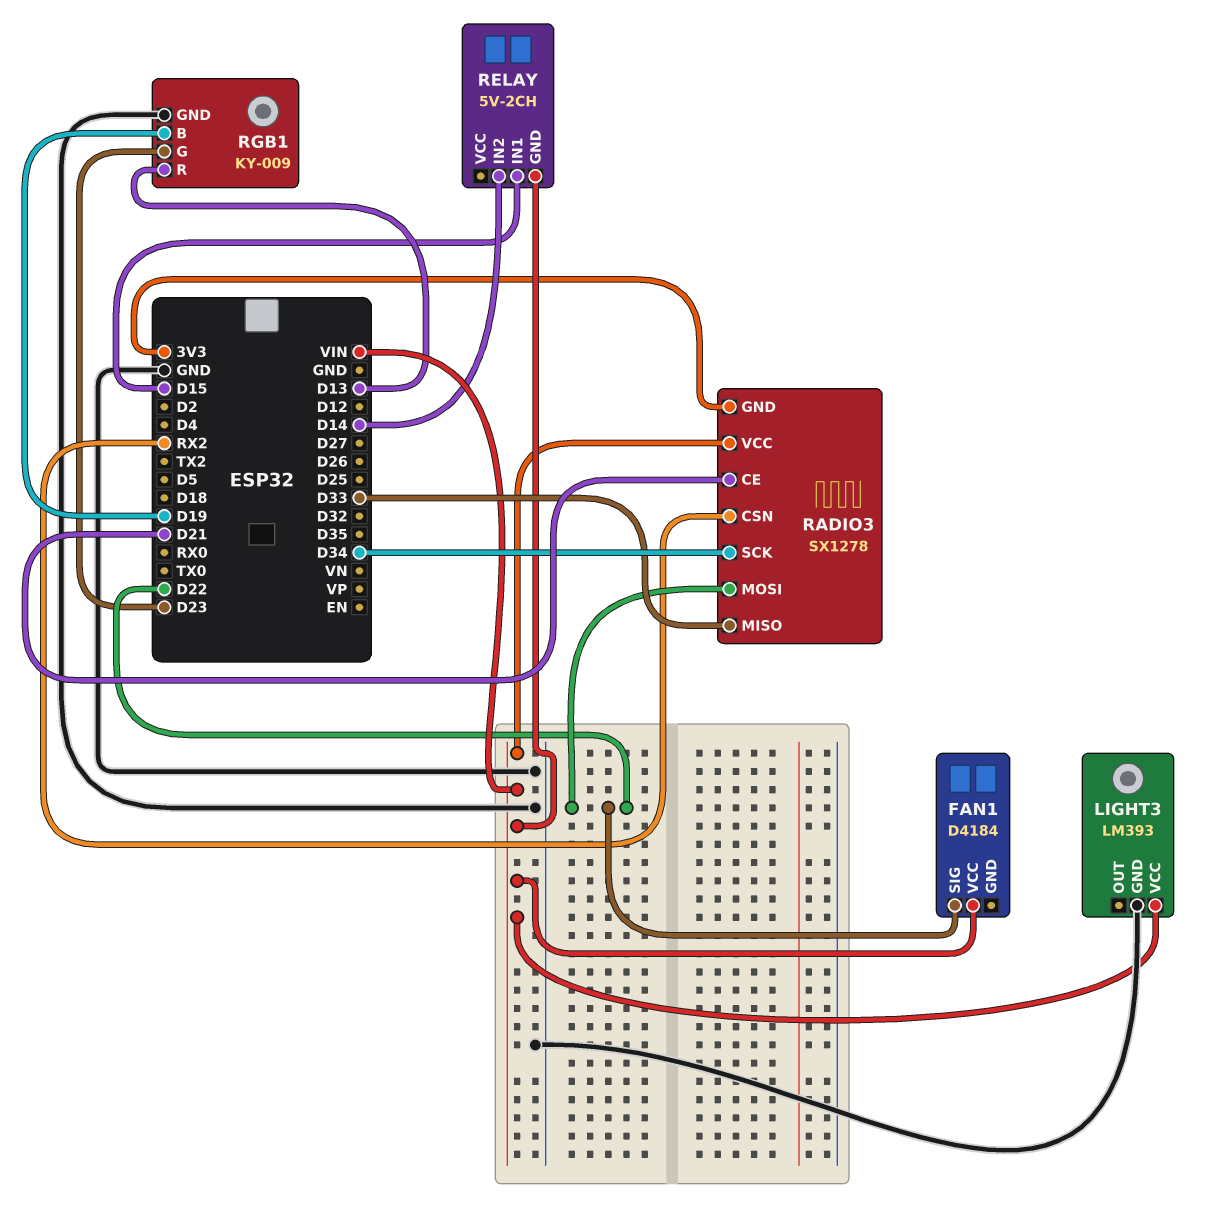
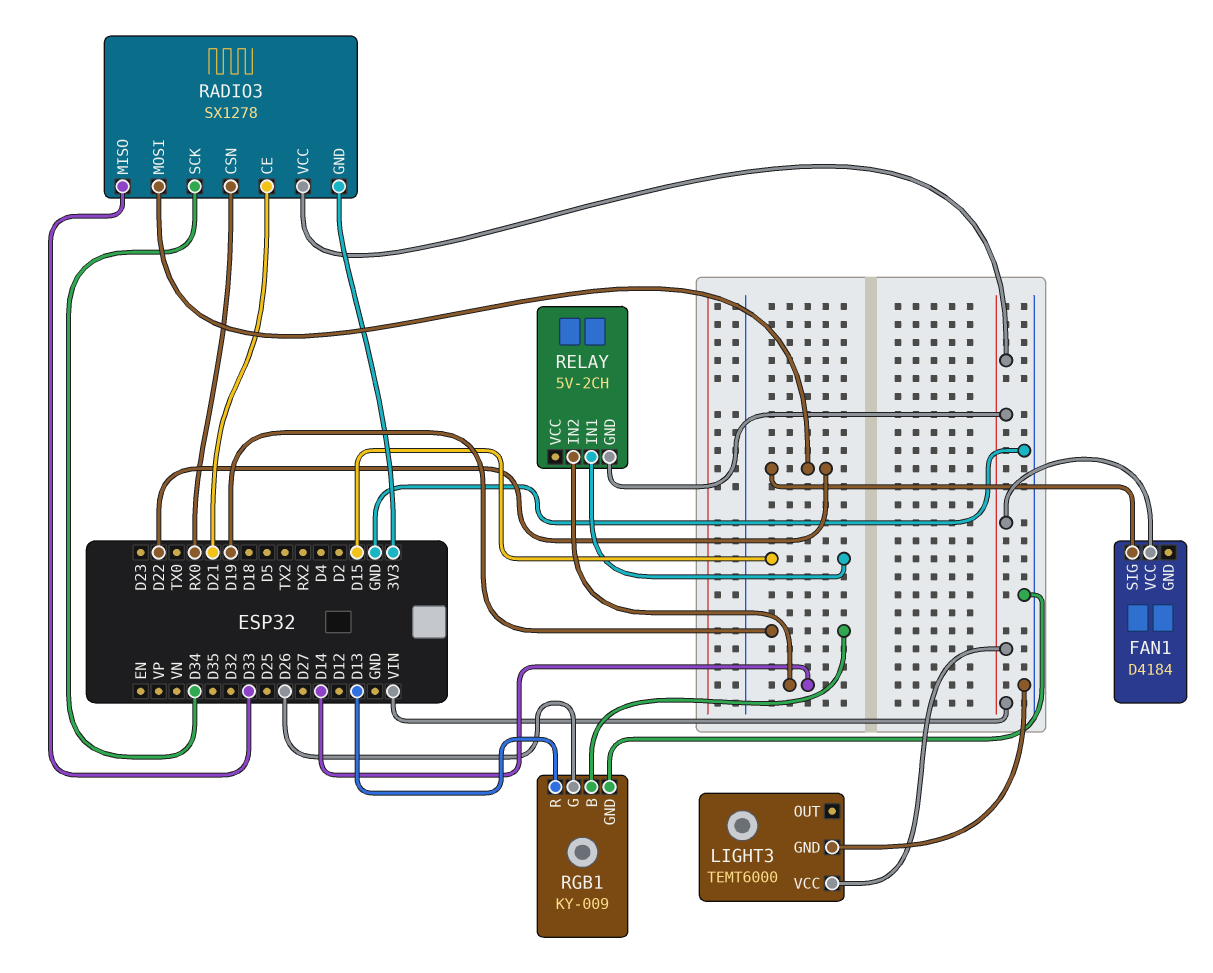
LIGHT3: LM393 -> TEMT6000
RADIO3 pin CSN: RX2 -> RX0
RGB1 pin G: D23 -> D26

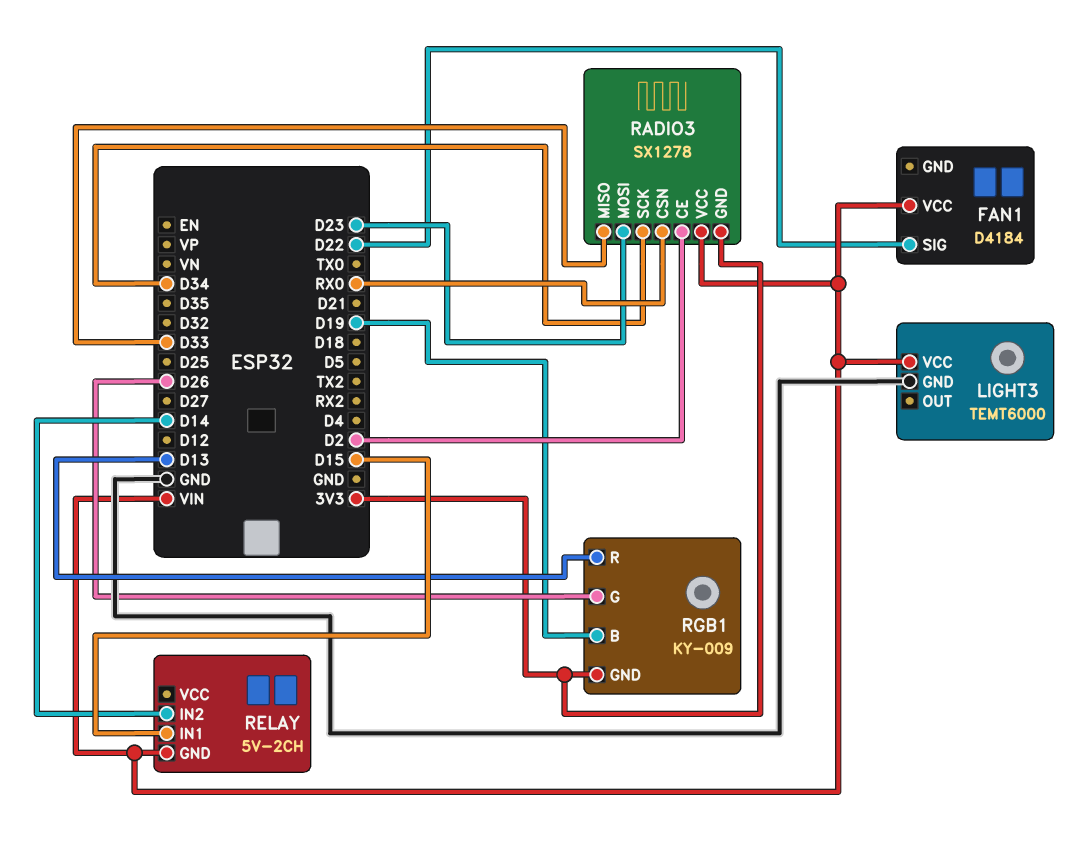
RADIO3 pin CE: D21 -> D2
RADIO3 pin MOSI: D22 -> D23
RGB1 pin GND: GND -> 3V3

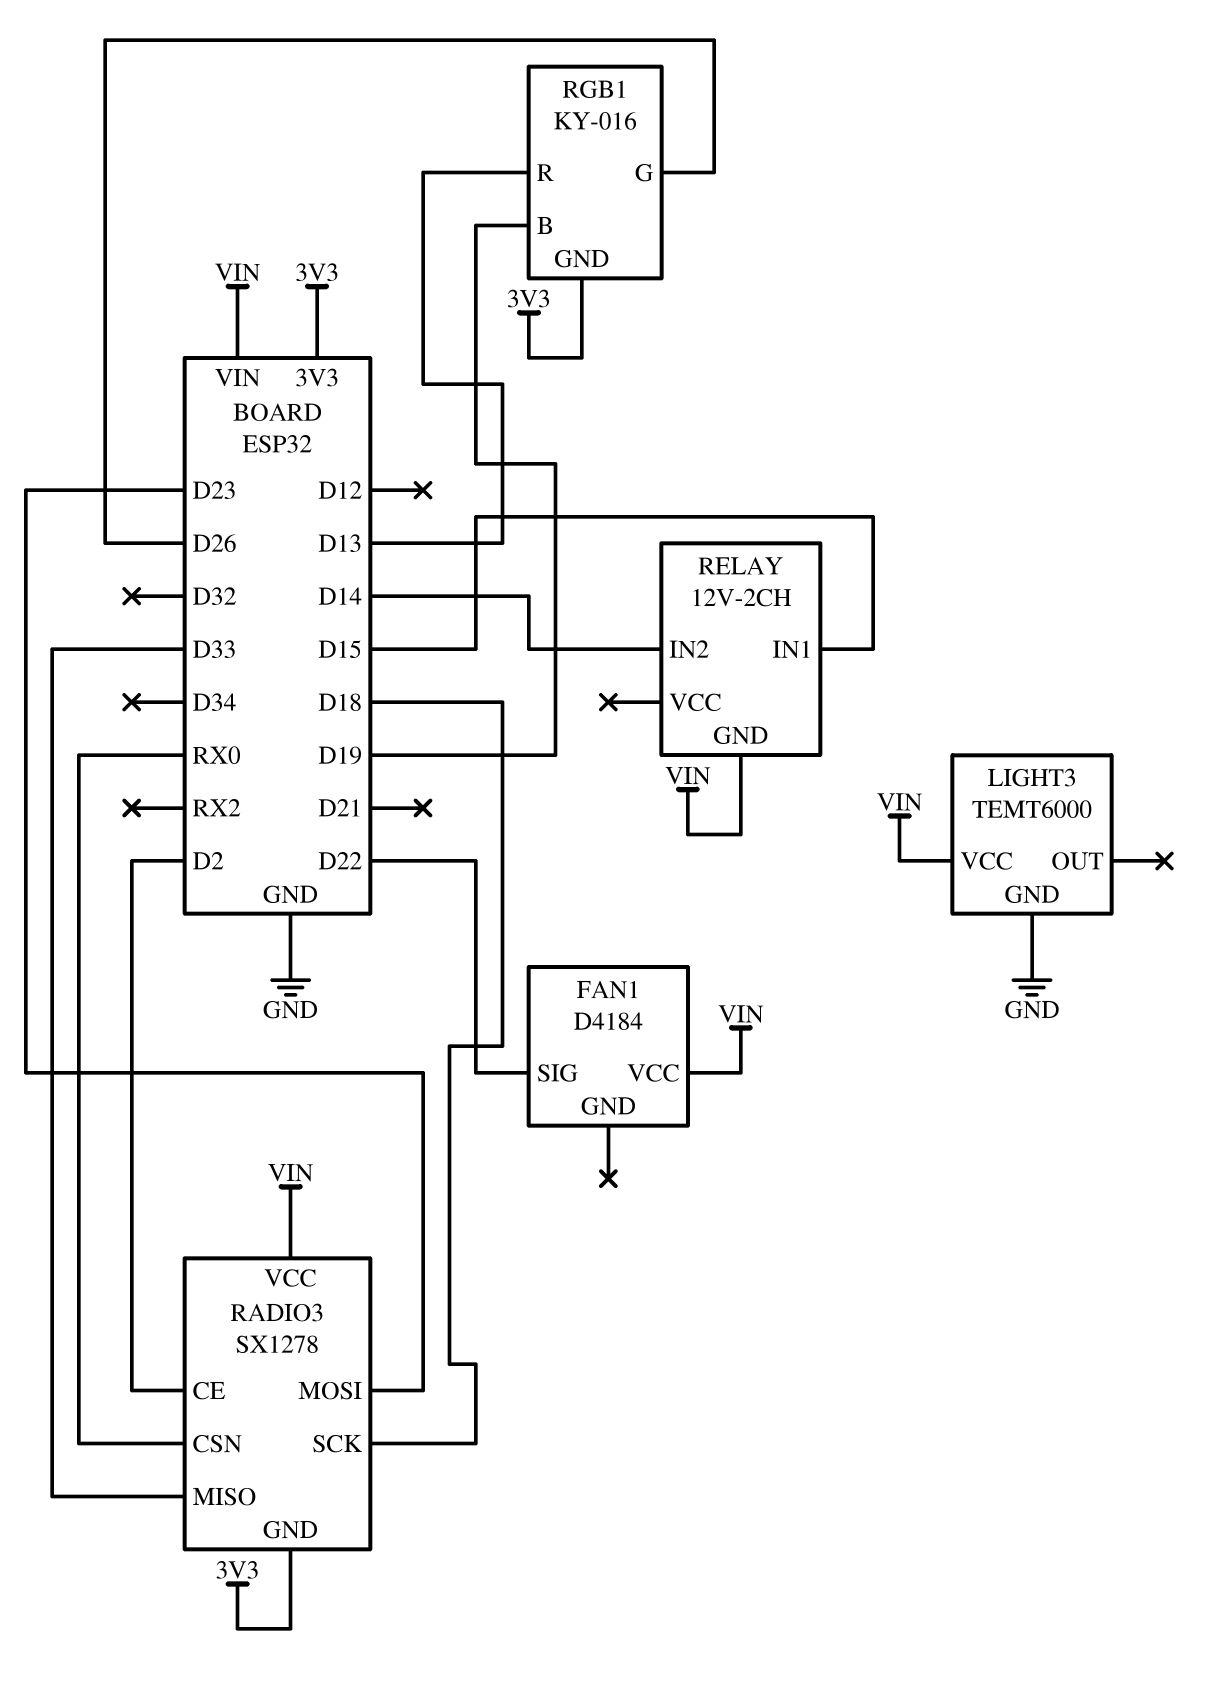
RADIO3 pin SCK: D34 -> D18
RELAY: 5V-2CH -> 12V-2CH
RGB1: KY-009 -> KY-016

